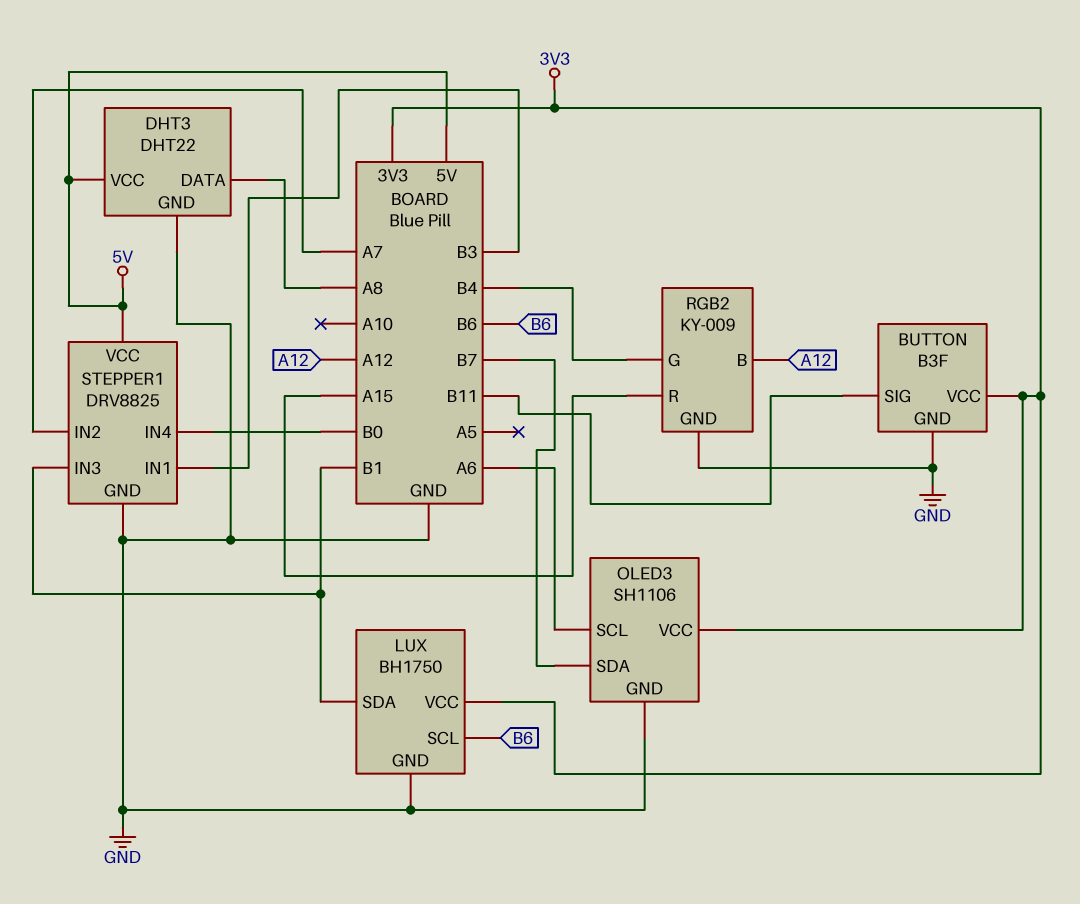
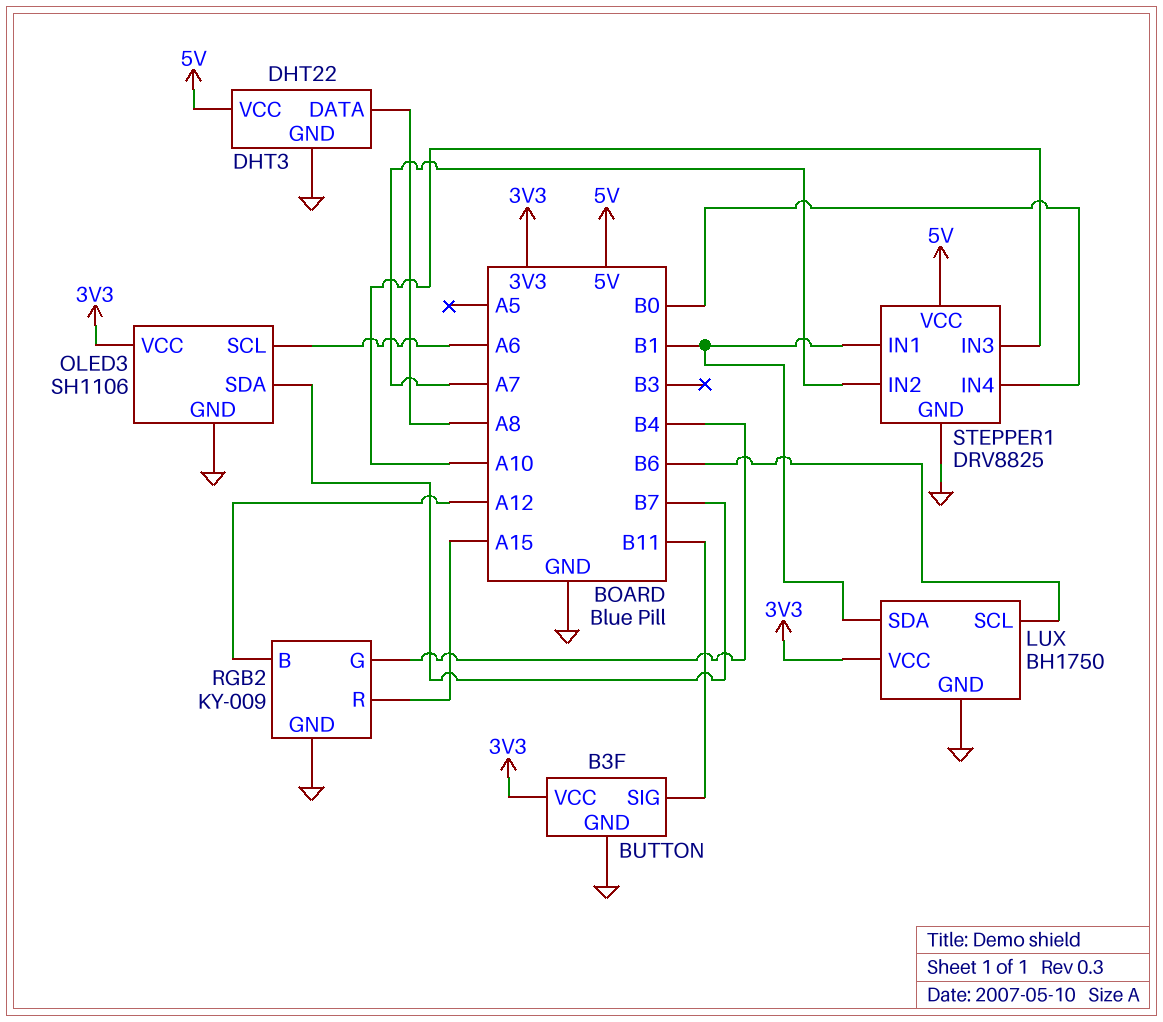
STEPPER1 pin IN1: B3 -> B1
STEPPER1 pin IN3: B1 -> A10

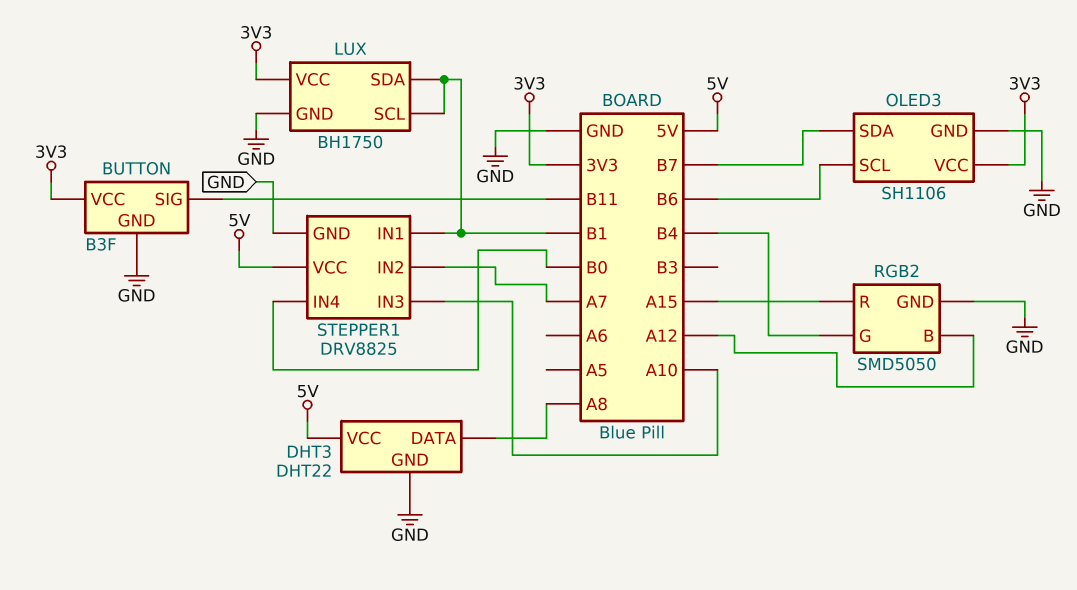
LUX pin SCL: B6 -> B1
OLED3 pin SCL: A6 -> B6
RGB2: KY-009 -> SMD5050

